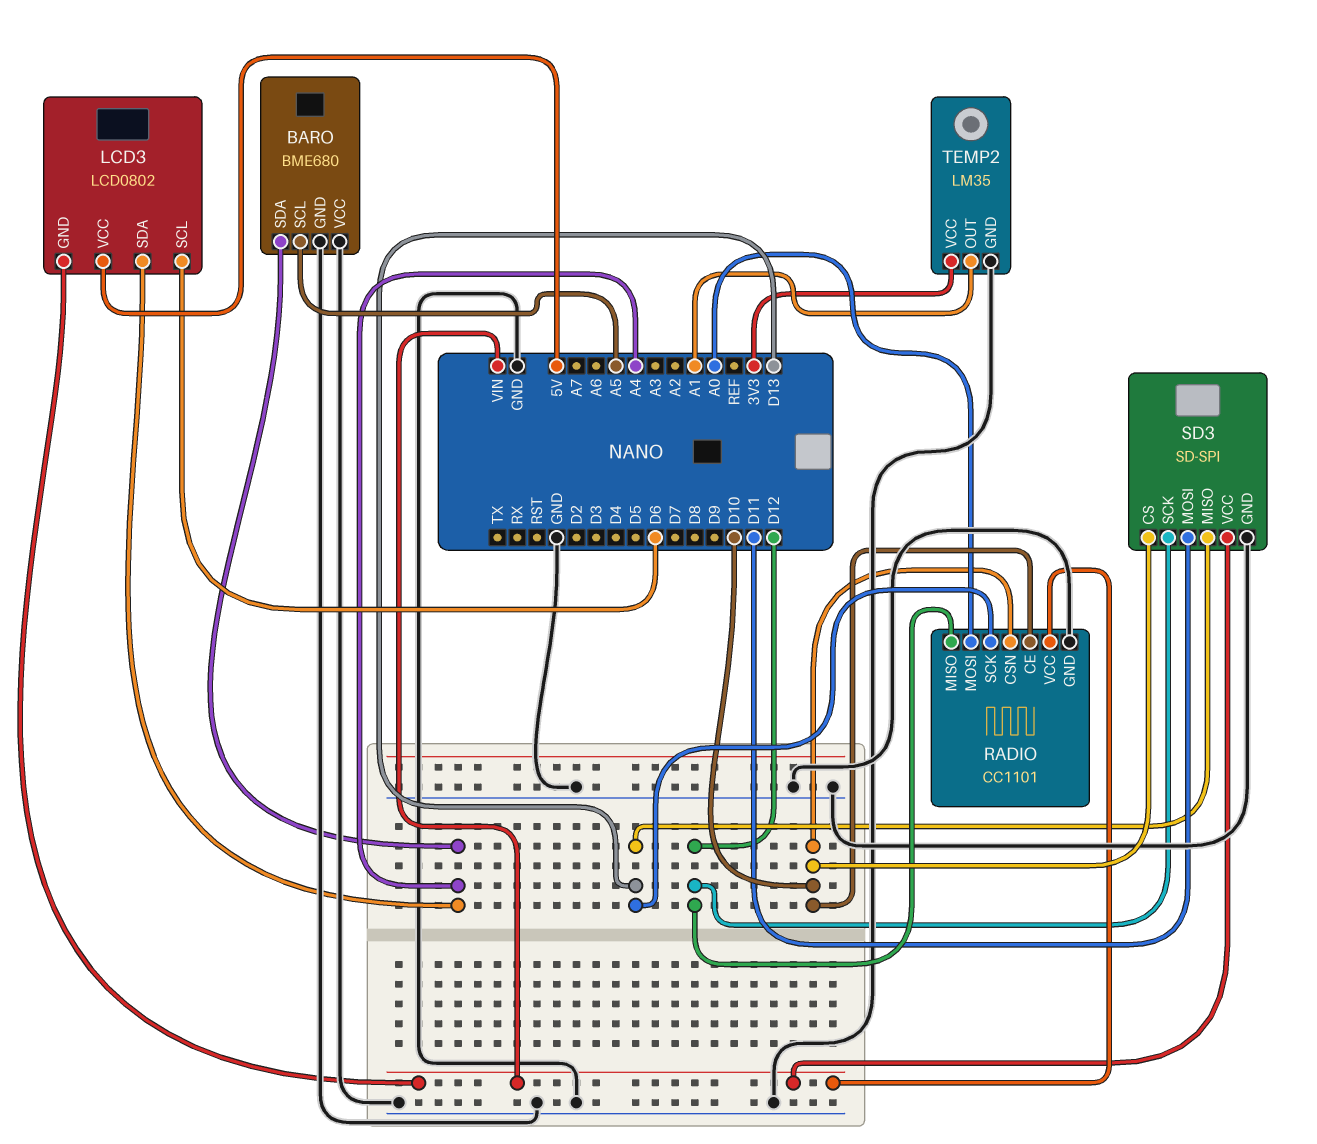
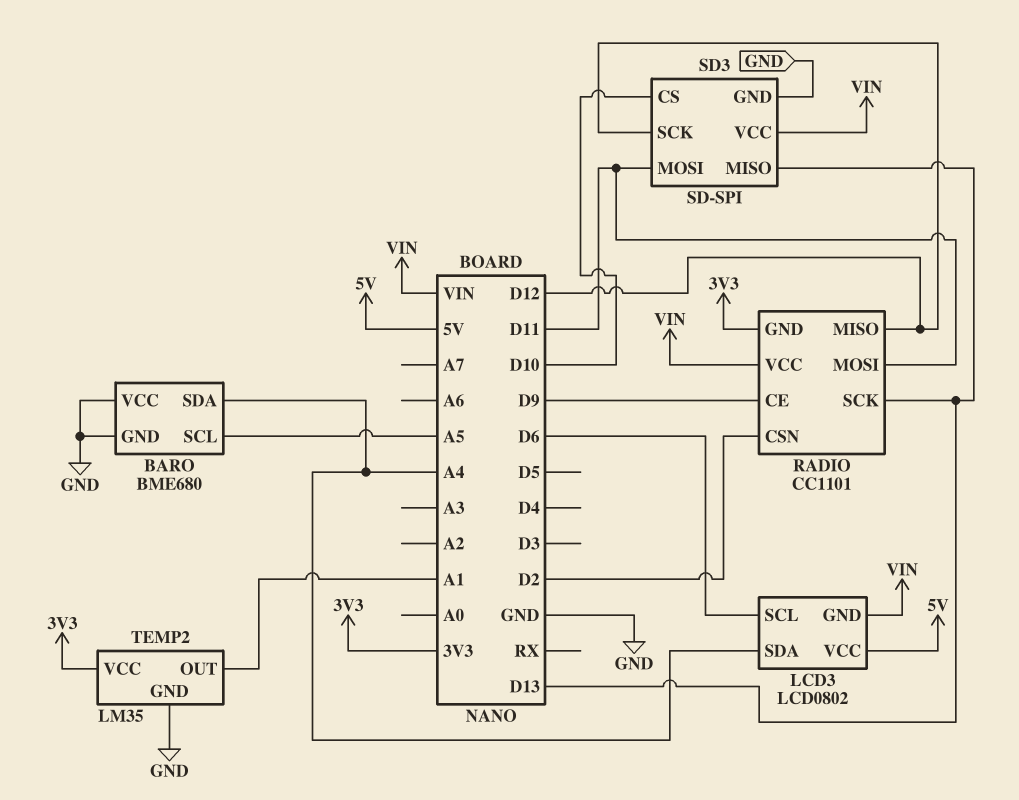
RADIO pin CE: D10 -> D9
RADIO pin CSN: D10 -> D2
RADIO pin GND: GND -> 3V3
RADIO pin MOSI: A0 -> D11

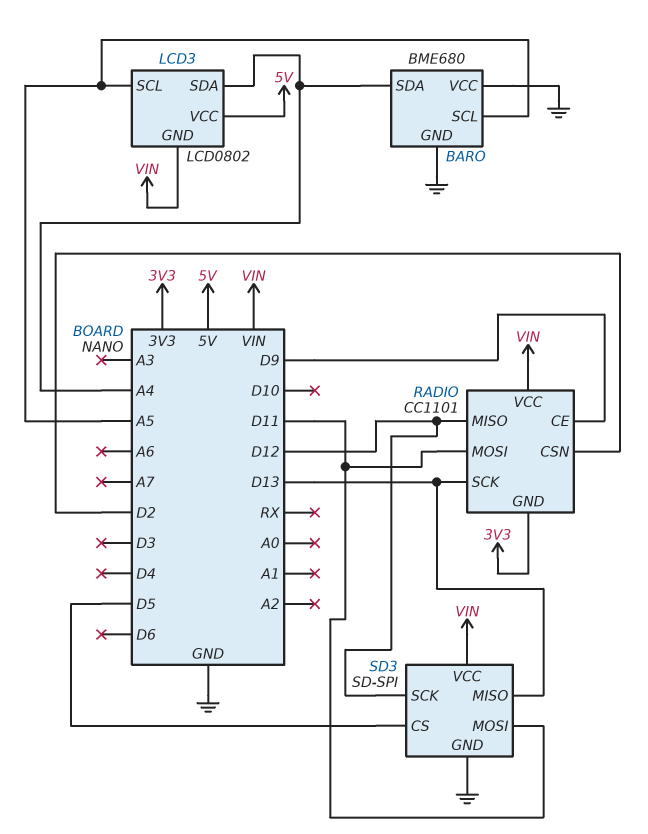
LCD3 pin SCL: D6 -> A5
SD3 pin CS: D10 -> D5
TEMP2: LM35 -> none
TEMP2 pin GND: GND -> none
TEMP2 pin OUT: A1 -> none
TEMP2 pin VCC: 3V3 -> none

